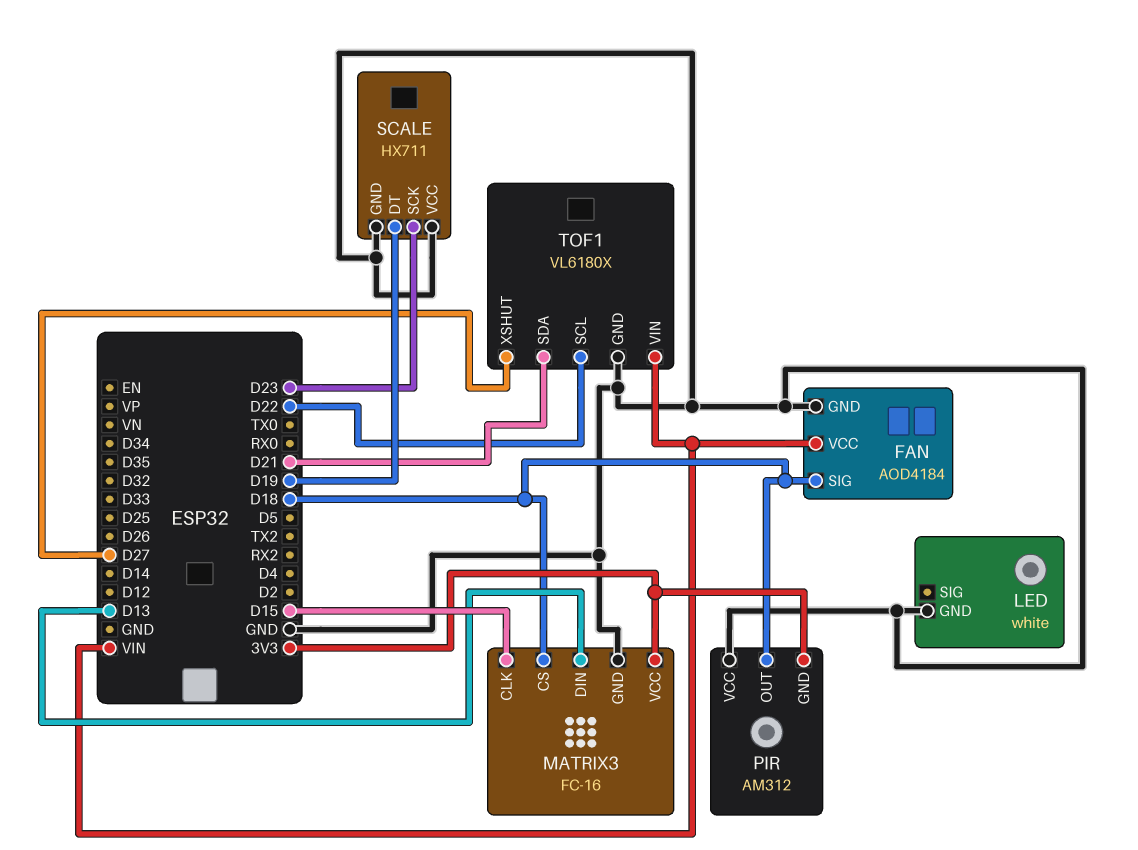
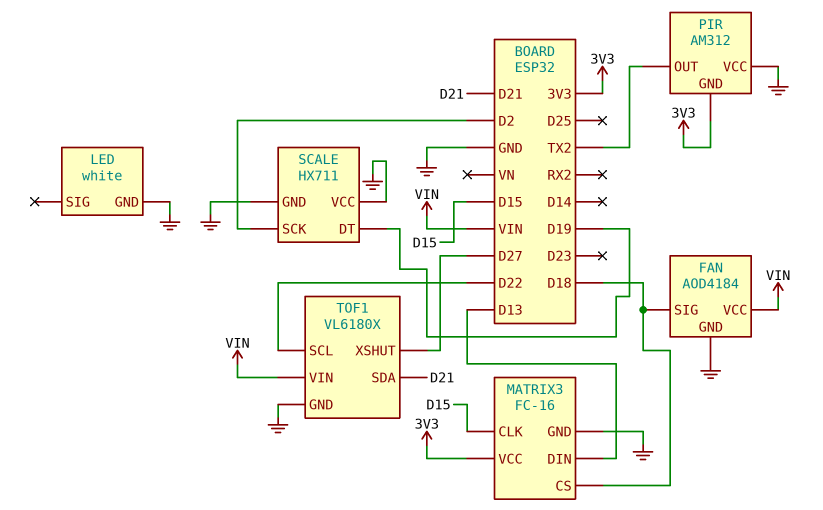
PIR pin OUT: D18 -> TX2
SCALE pin SCK: D23 -> D2

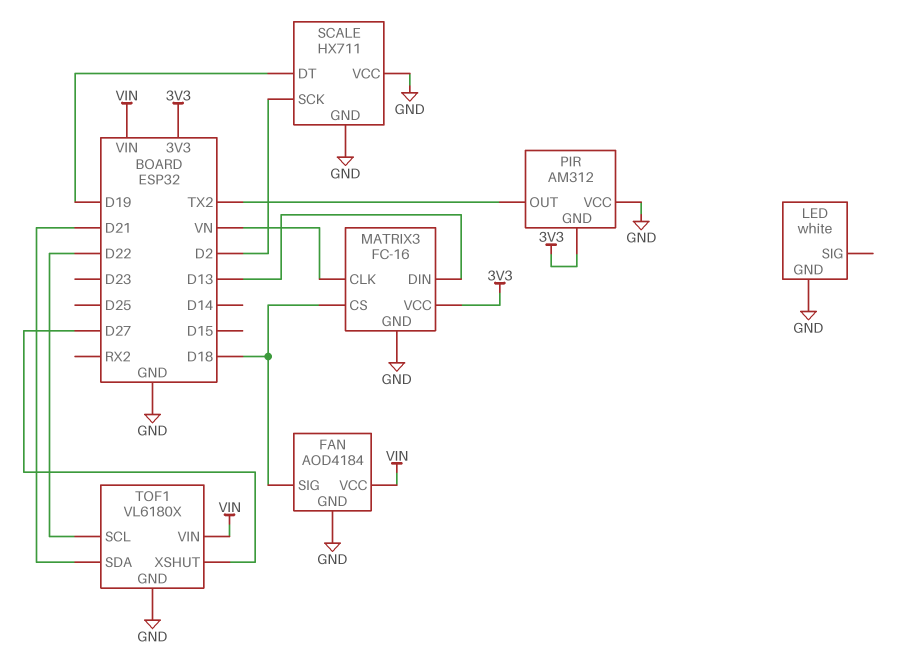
MATRIX3 pin CLK: D15 -> VN

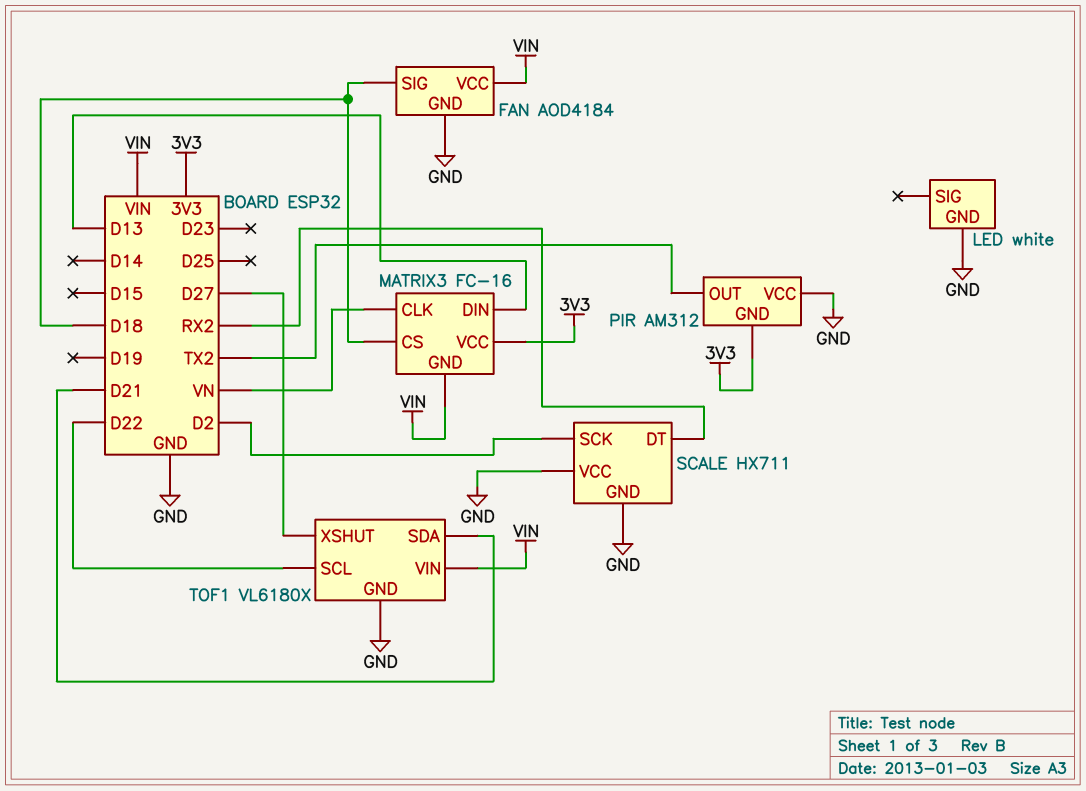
MATRIX3 pin GND: GND -> VIN
SCALE pin DT: D19 -> RX2

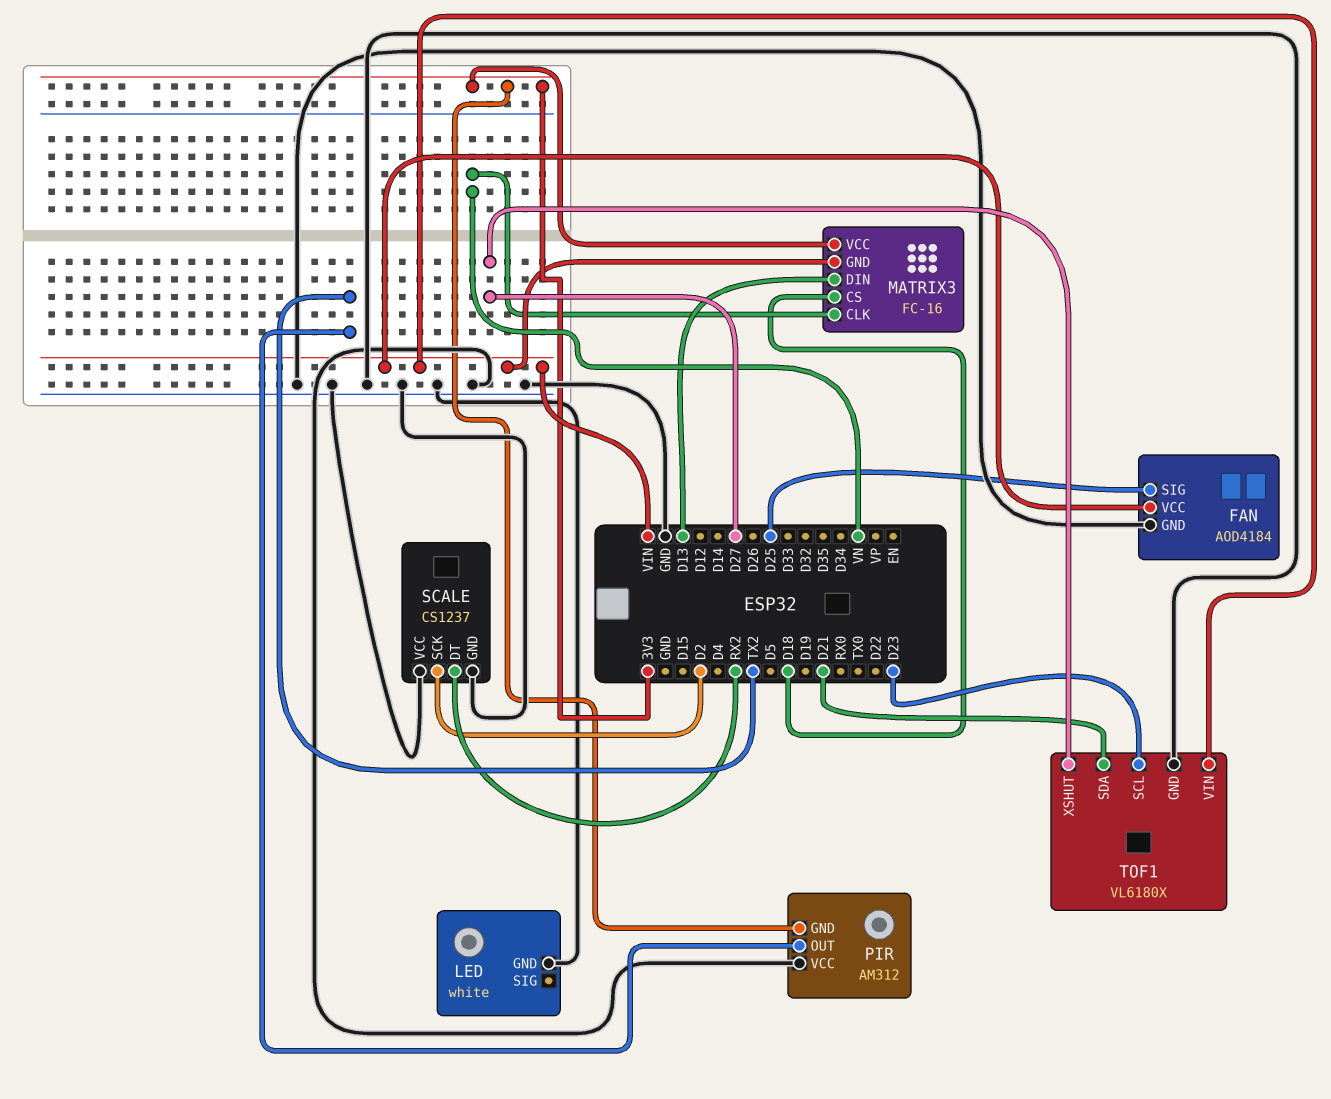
FAN pin SIG: D18 -> D25
SCALE: HX711 -> CS1237
TOF1 pin SCL: D22 -> D23

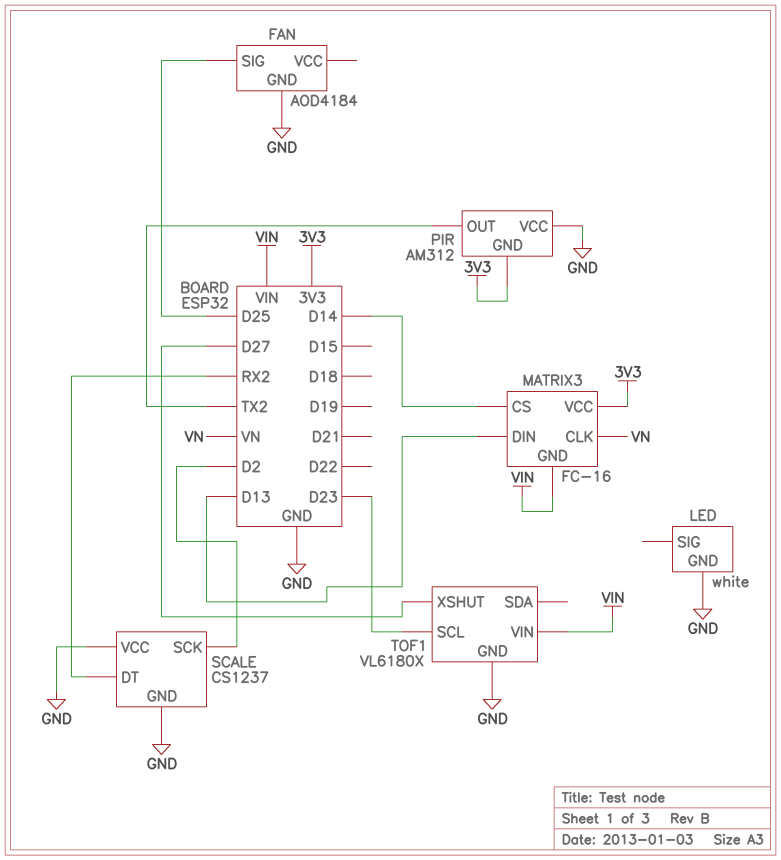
FAN pin VCC: VIN -> none
MATRIX3 pin CS: D18 -> D14
TOF1 pin SDA: D21 -> none

